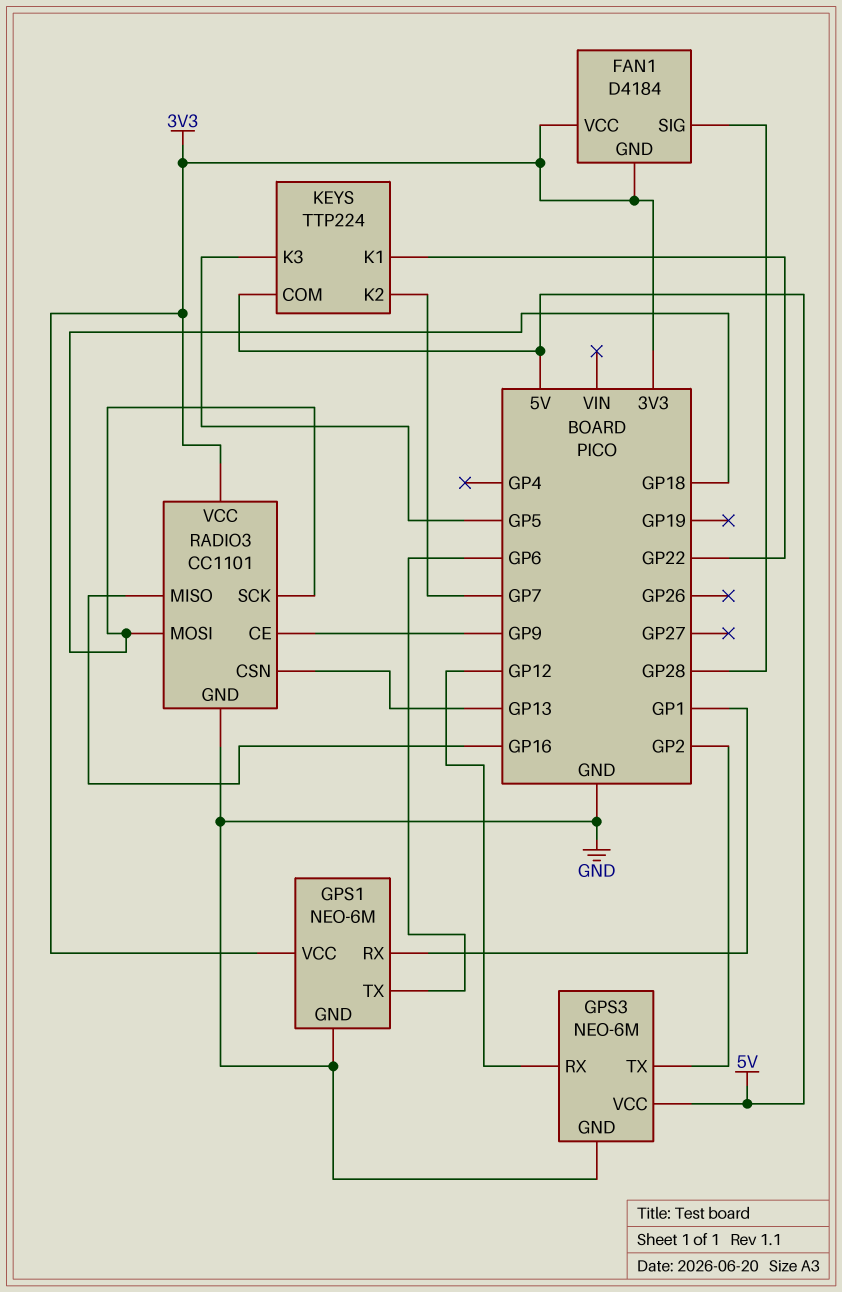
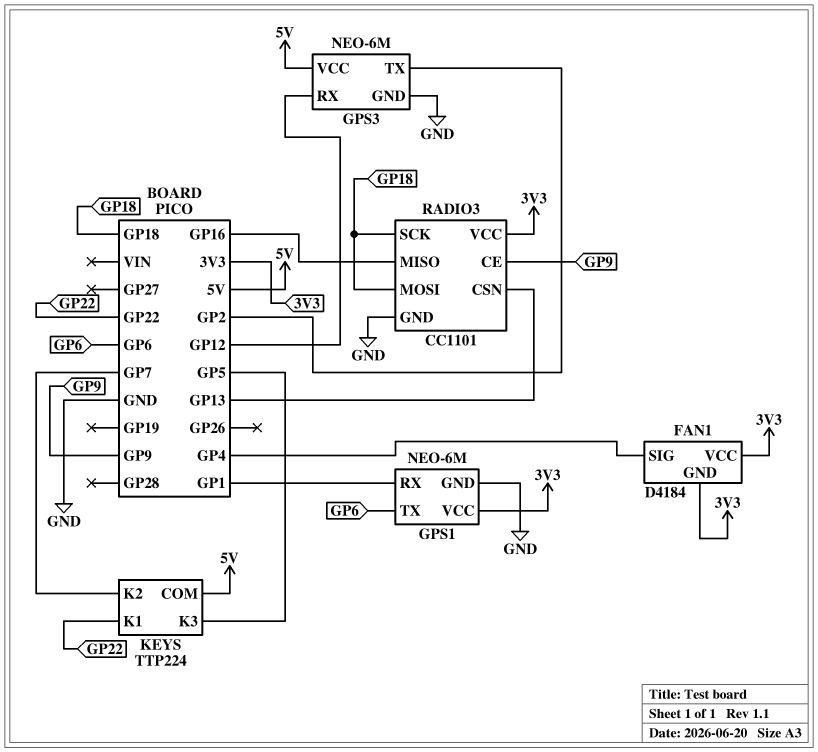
FAN1 pin SIG: GP28 -> GP4

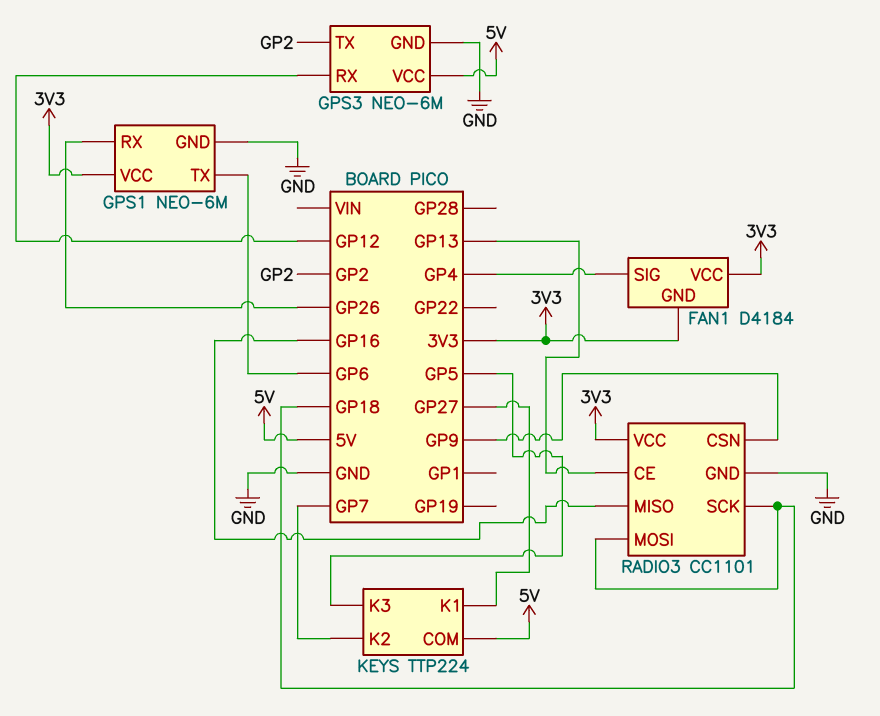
GPS1 pin RX: GP1 -> GP26
KEYS pin K1: GP22 -> GP27
RADIO3 pin CE: GP9 -> GP13
RADIO3 pin CSN: GP13 -> GP9

